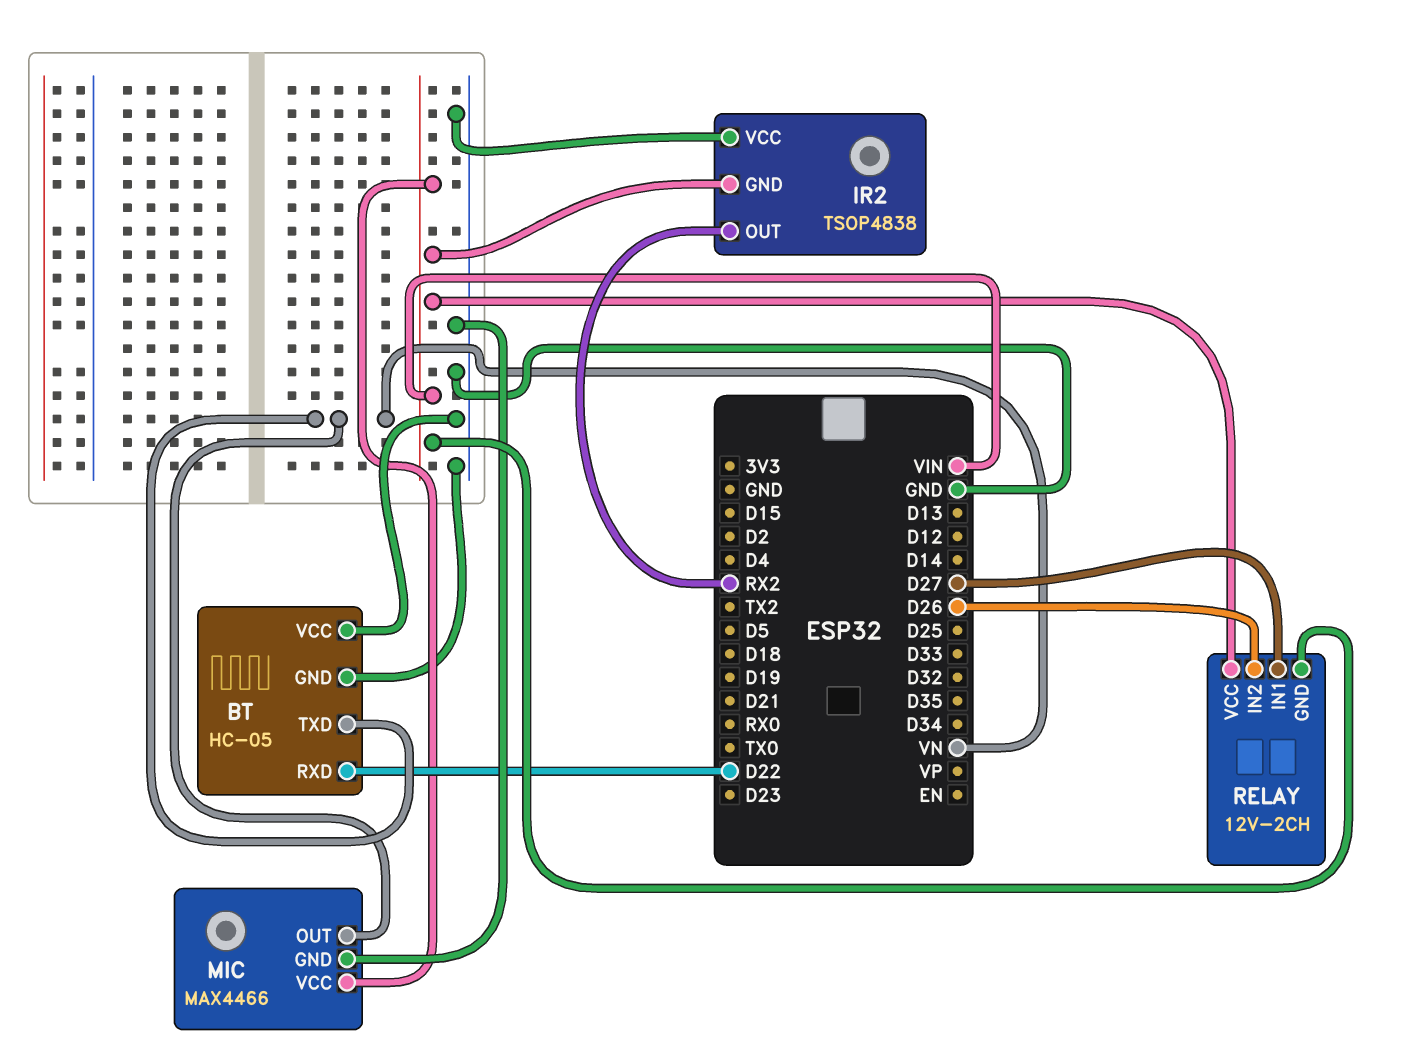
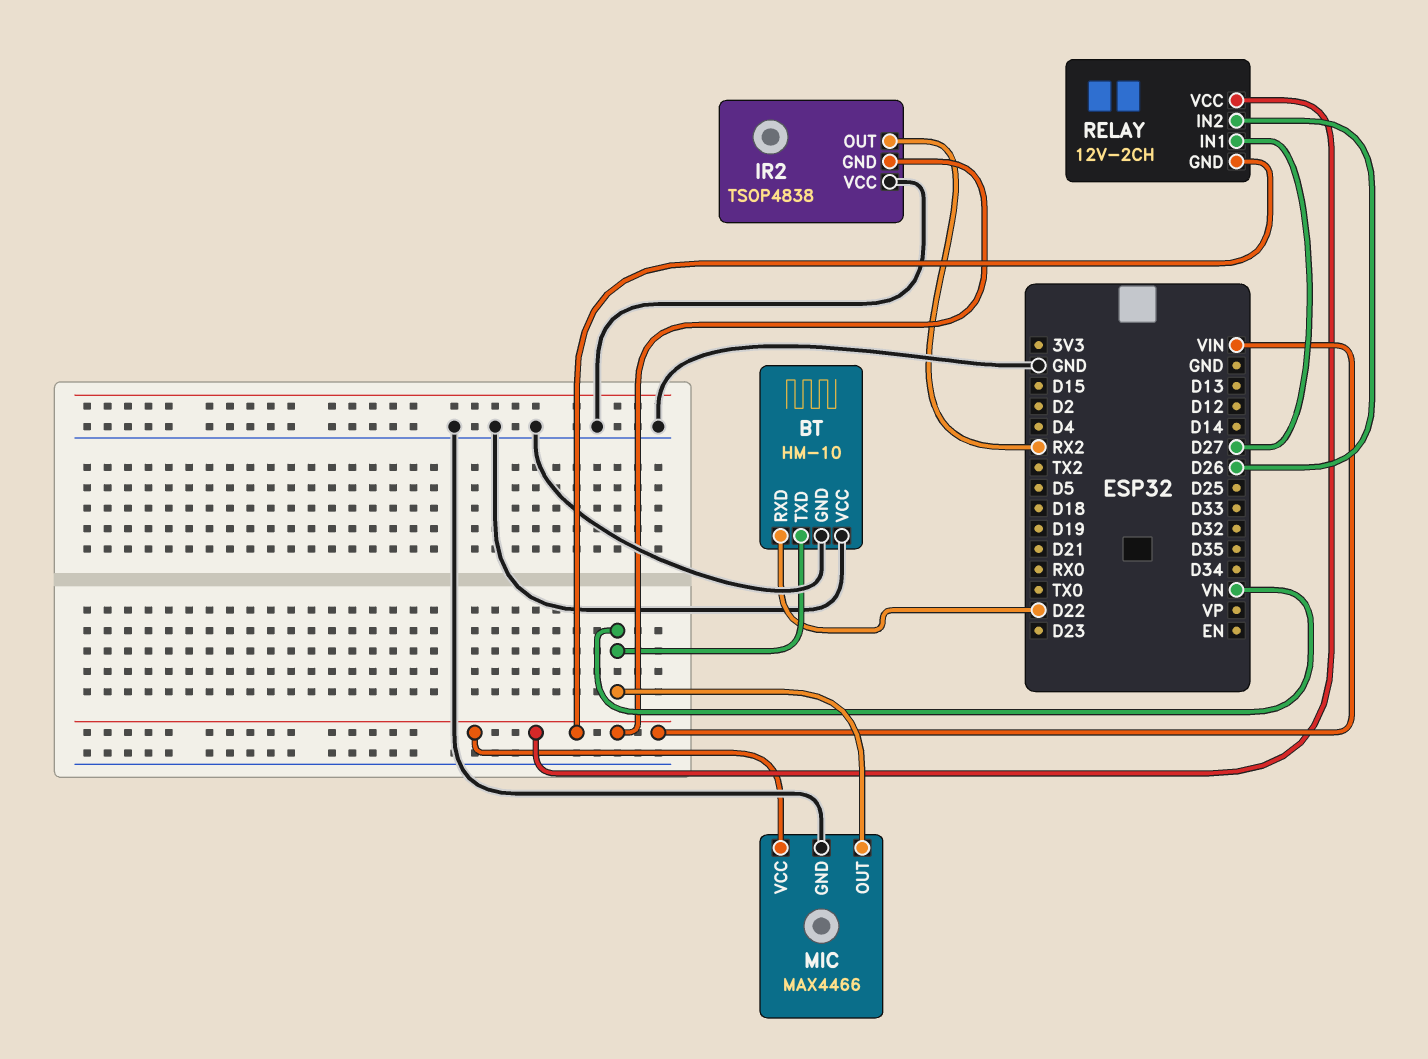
BT: HC-05 -> HM-10

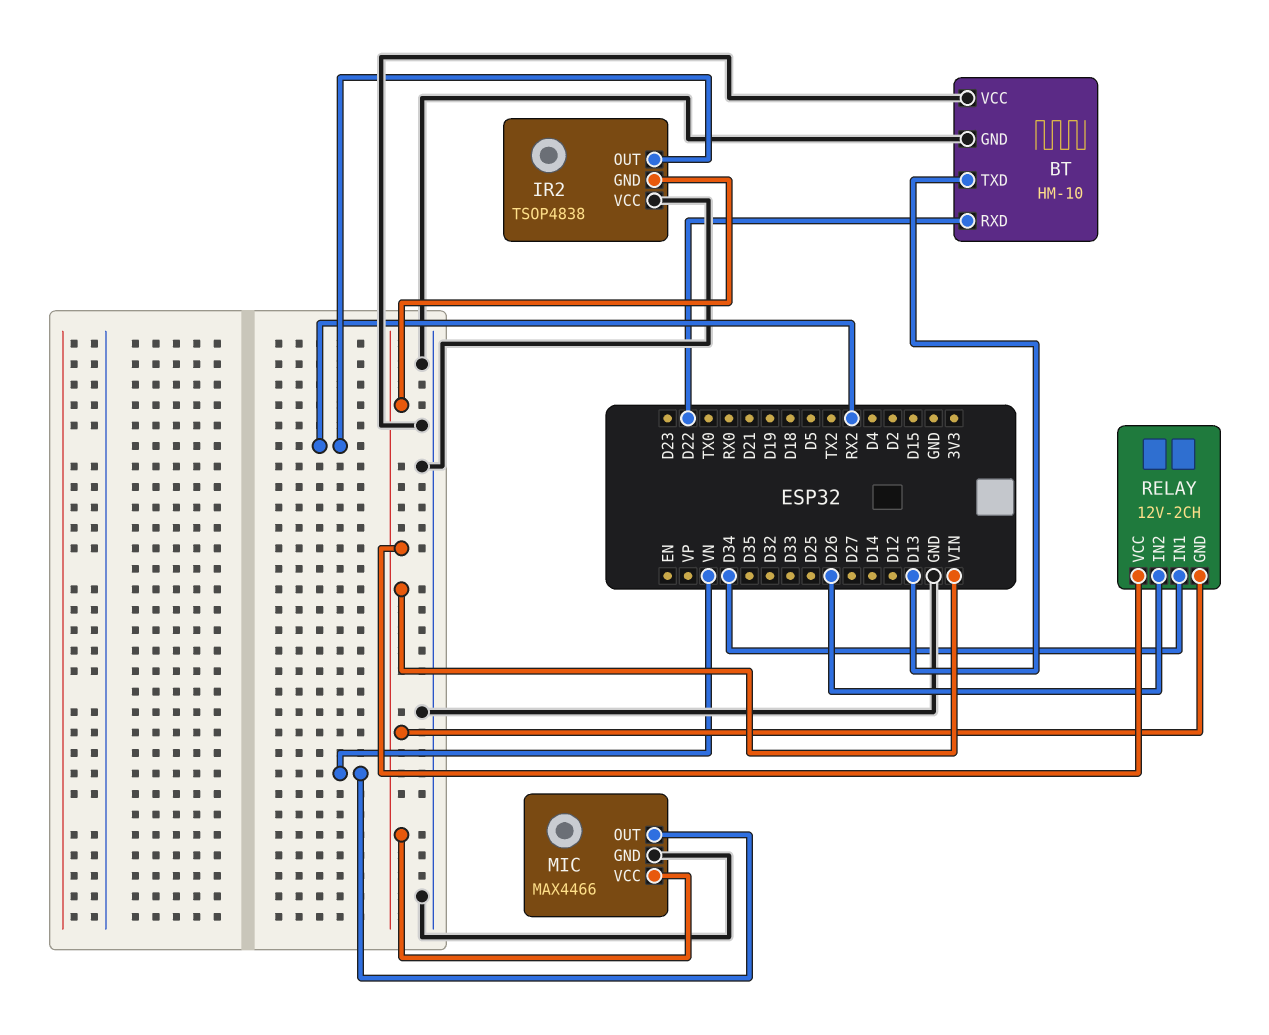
BT pin TXD: VN -> D13
RELAY pin IN1: D27 -> D34

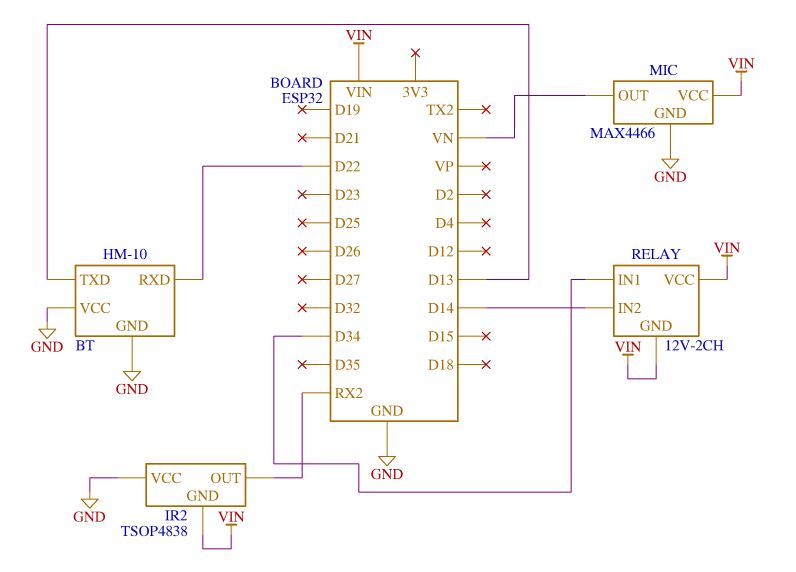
RELAY pin IN2: D26 -> D14

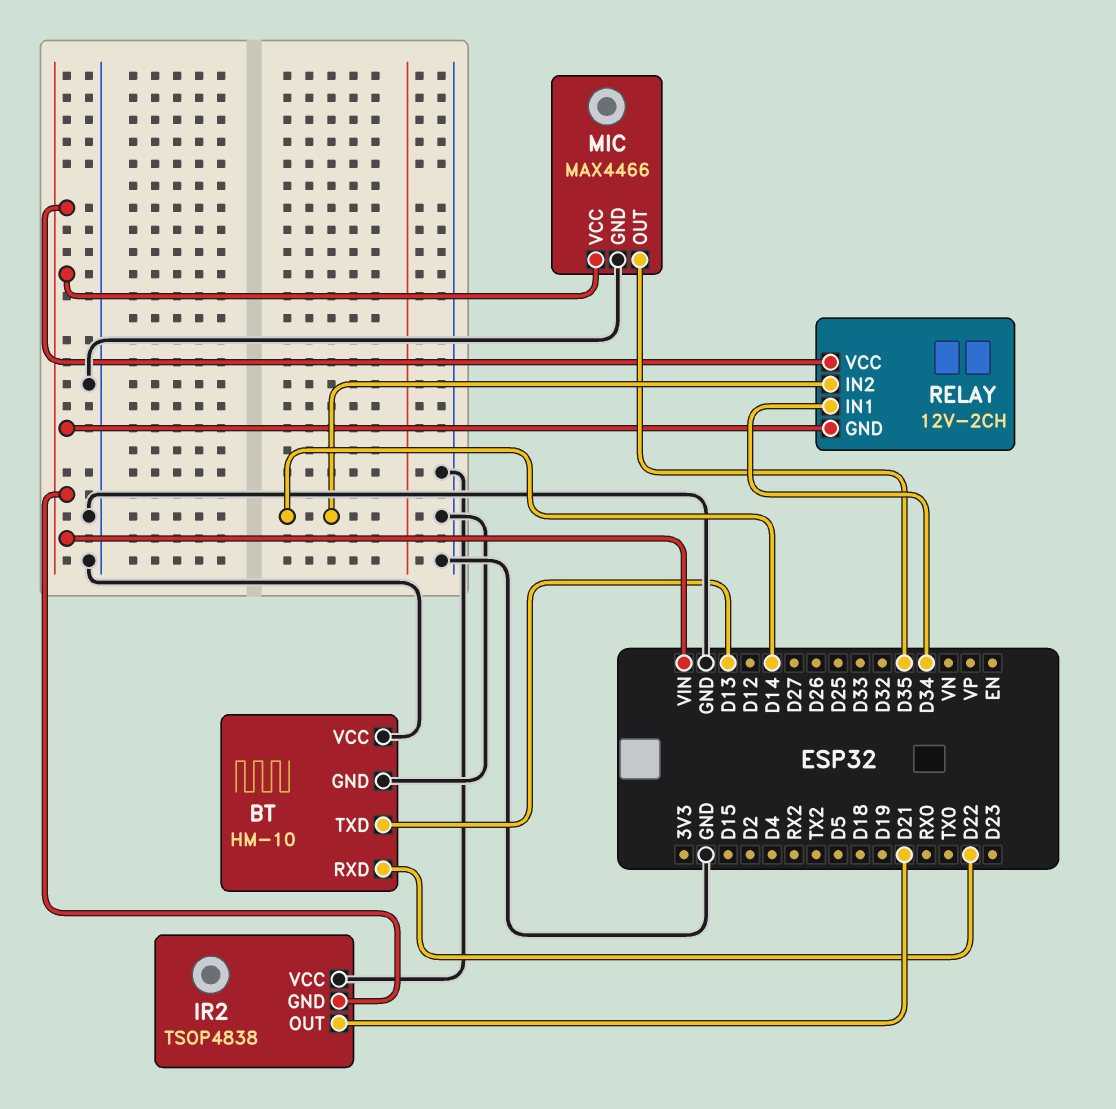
IR2 pin OUT: RX2 -> D21
MIC pin OUT: VN -> D35

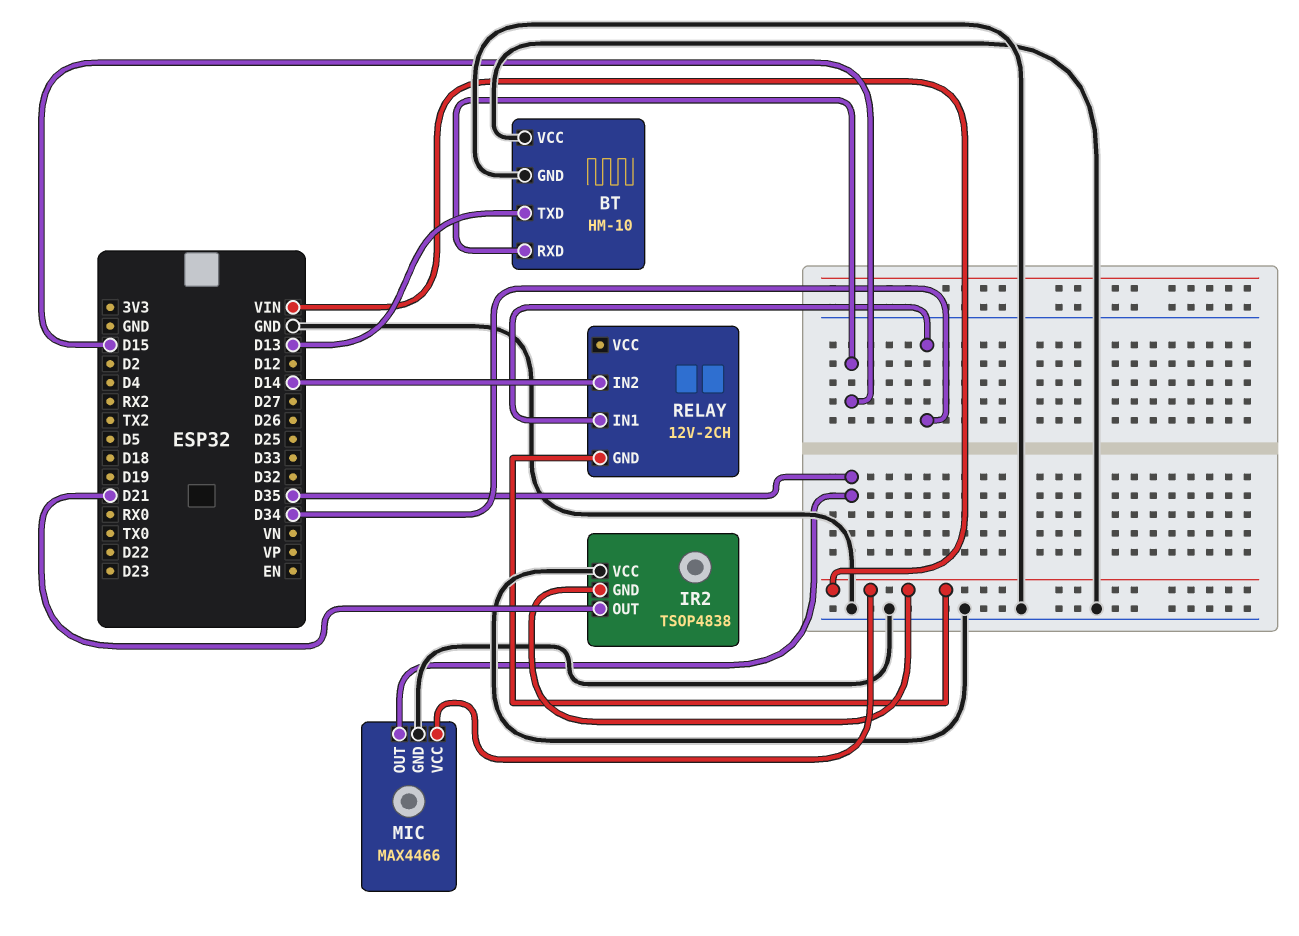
BT pin RXD: D22 -> D15
RELAY pin VCC: VIN -> none

